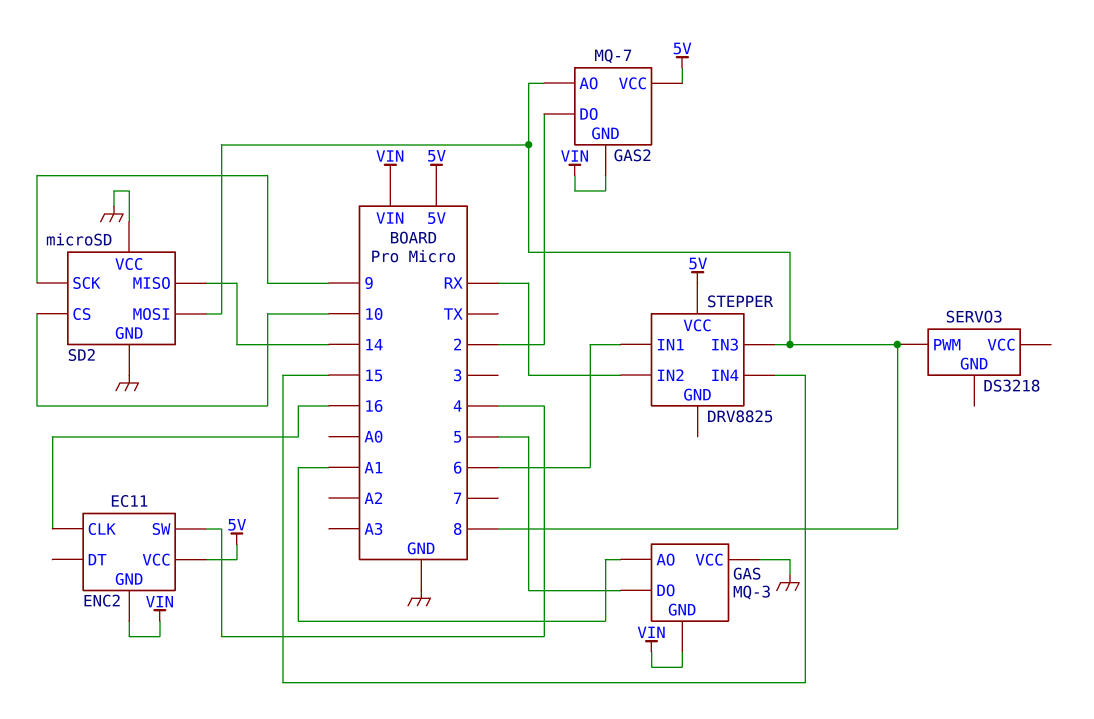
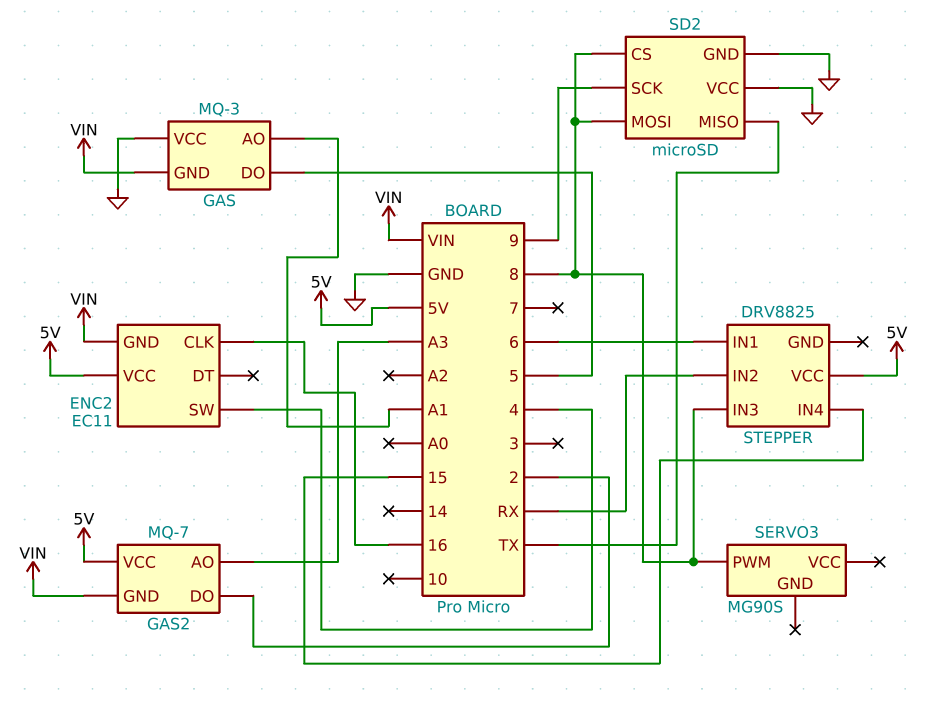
GAS2 pin AO: 8 -> A3
SD2 pin CS: 10 -> 8
SD2 pin MISO: 14 -> TX
SERVO3: DS3218 -> MG90S

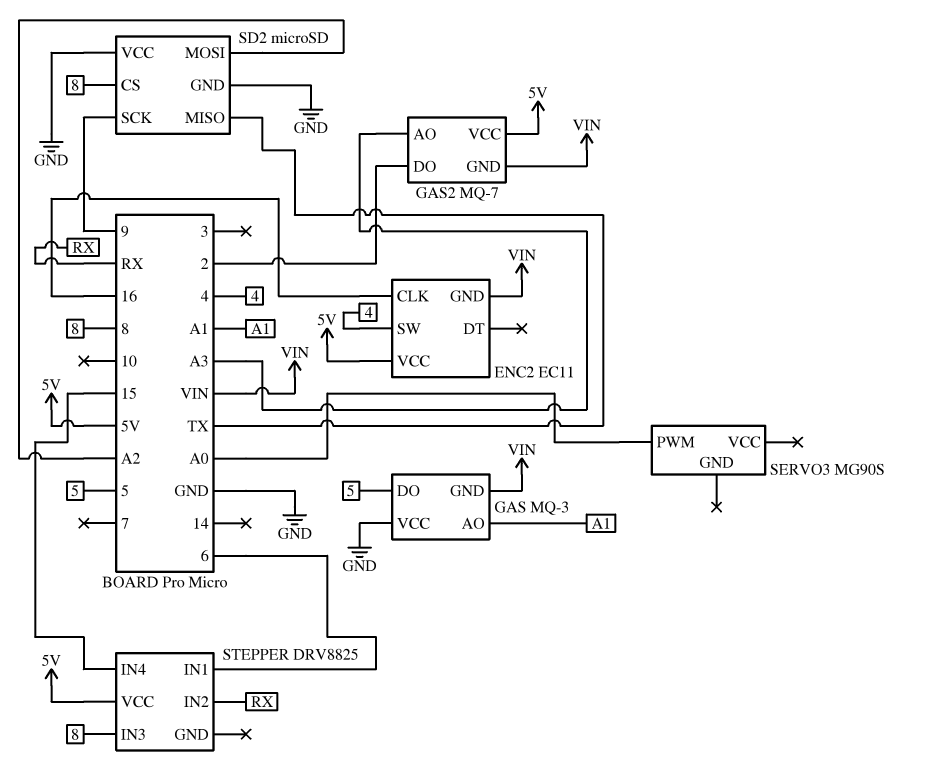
SD2 pin MOSI: 8 -> A2
SERVO3 pin PWM: 8 -> A0

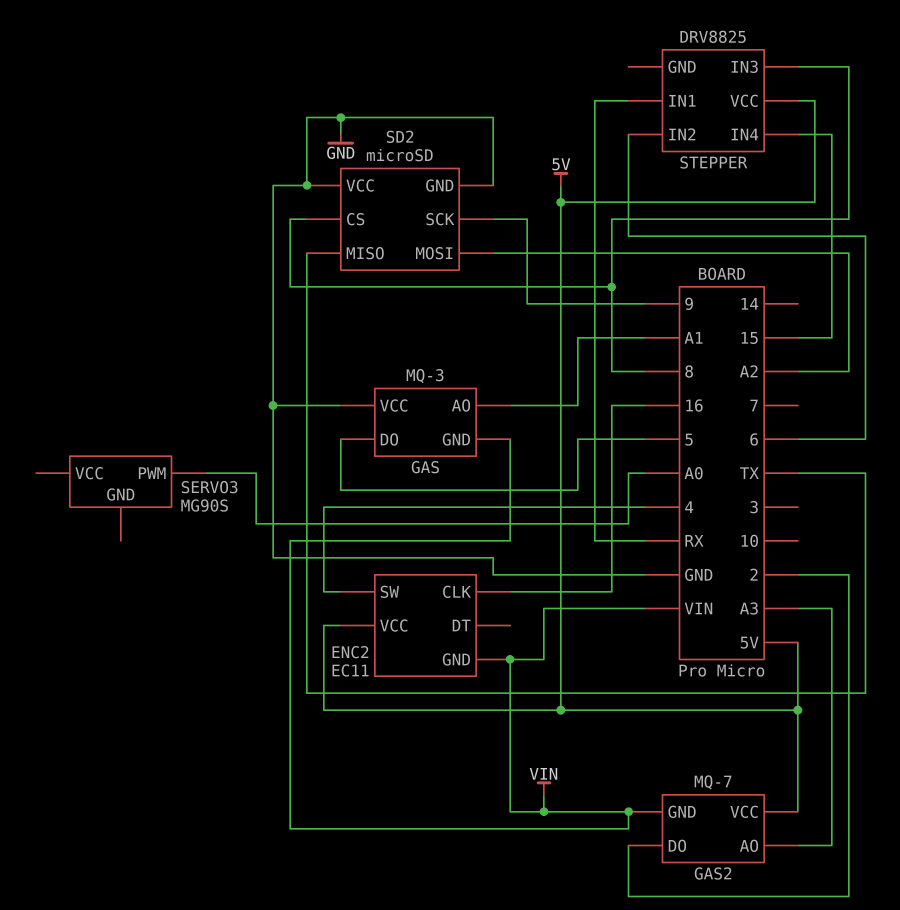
STEPPER pin IN1: 6 -> RX
STEPPER pin IN2: RX -> 6

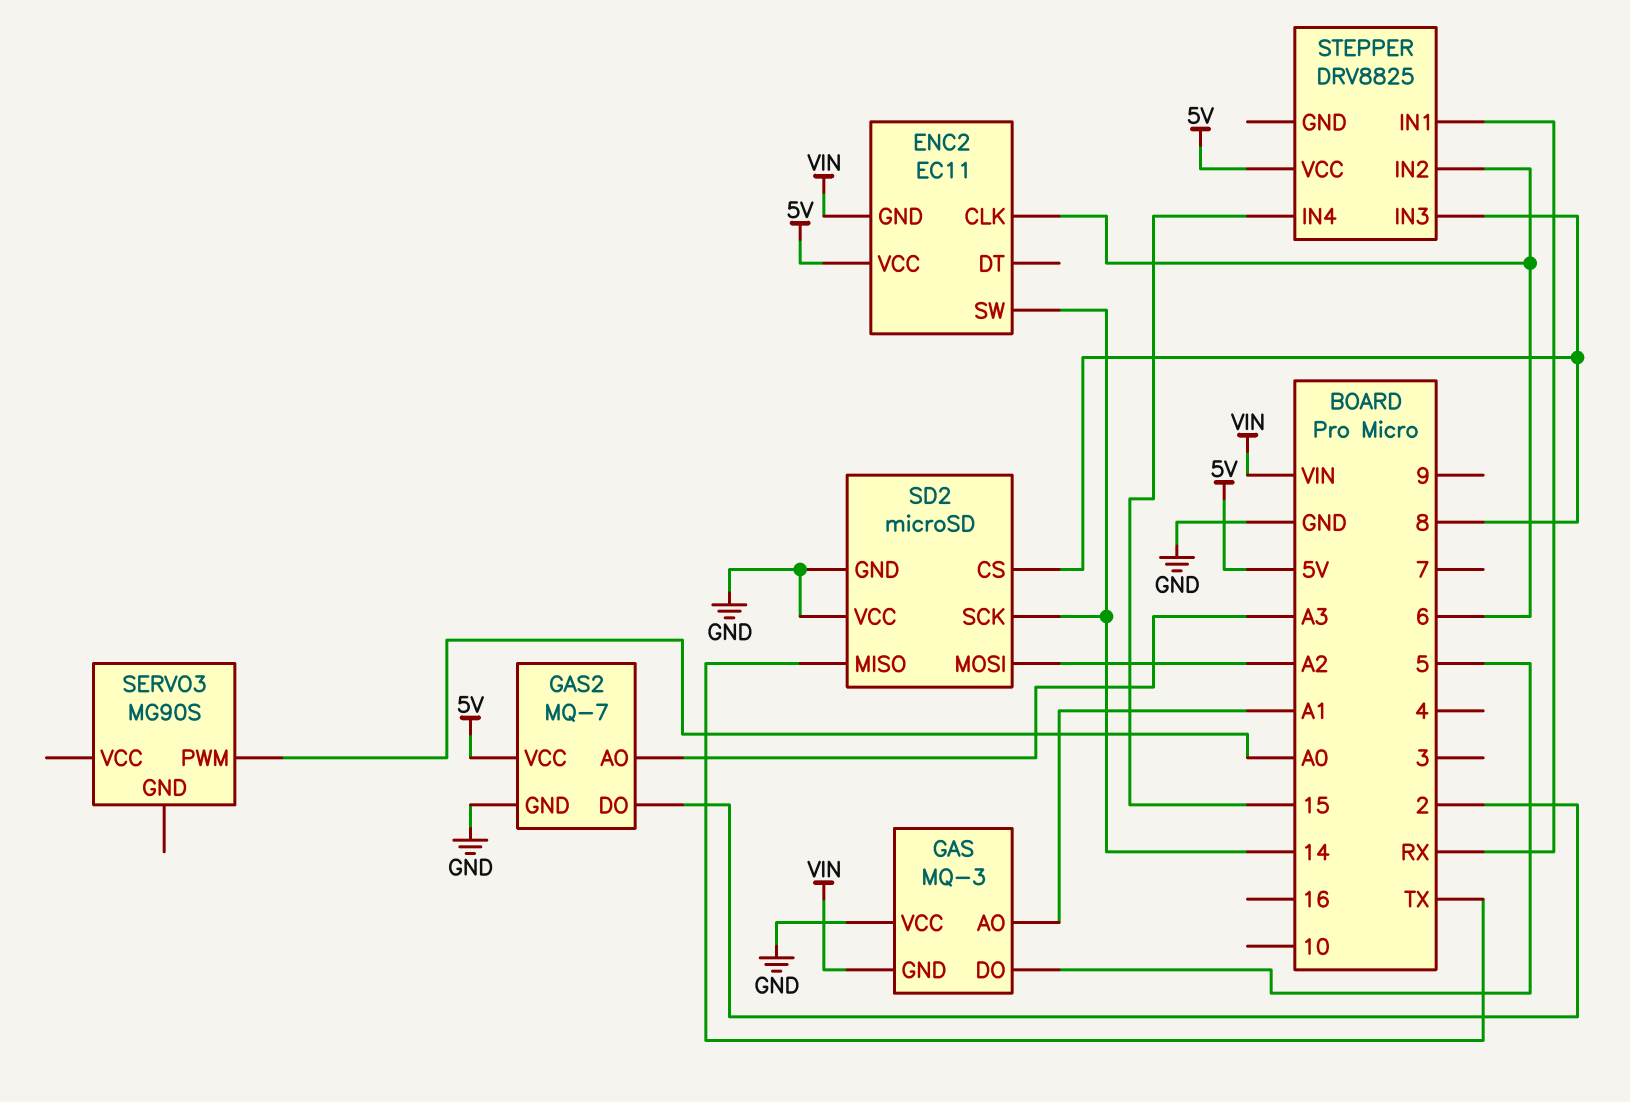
ENC2 pin CLK: 16 -> 6
ENC2 pin SW: 4 -> 14
GAS2 pin GND: VIN -> GND
SD2 pin SCK: 9 -> 14

